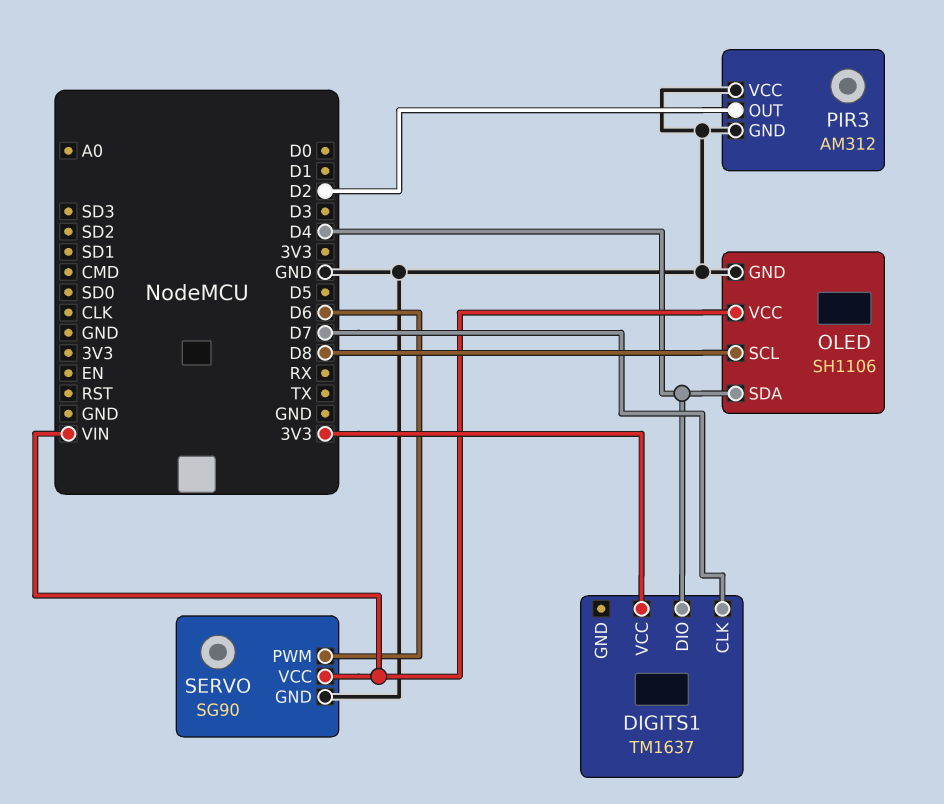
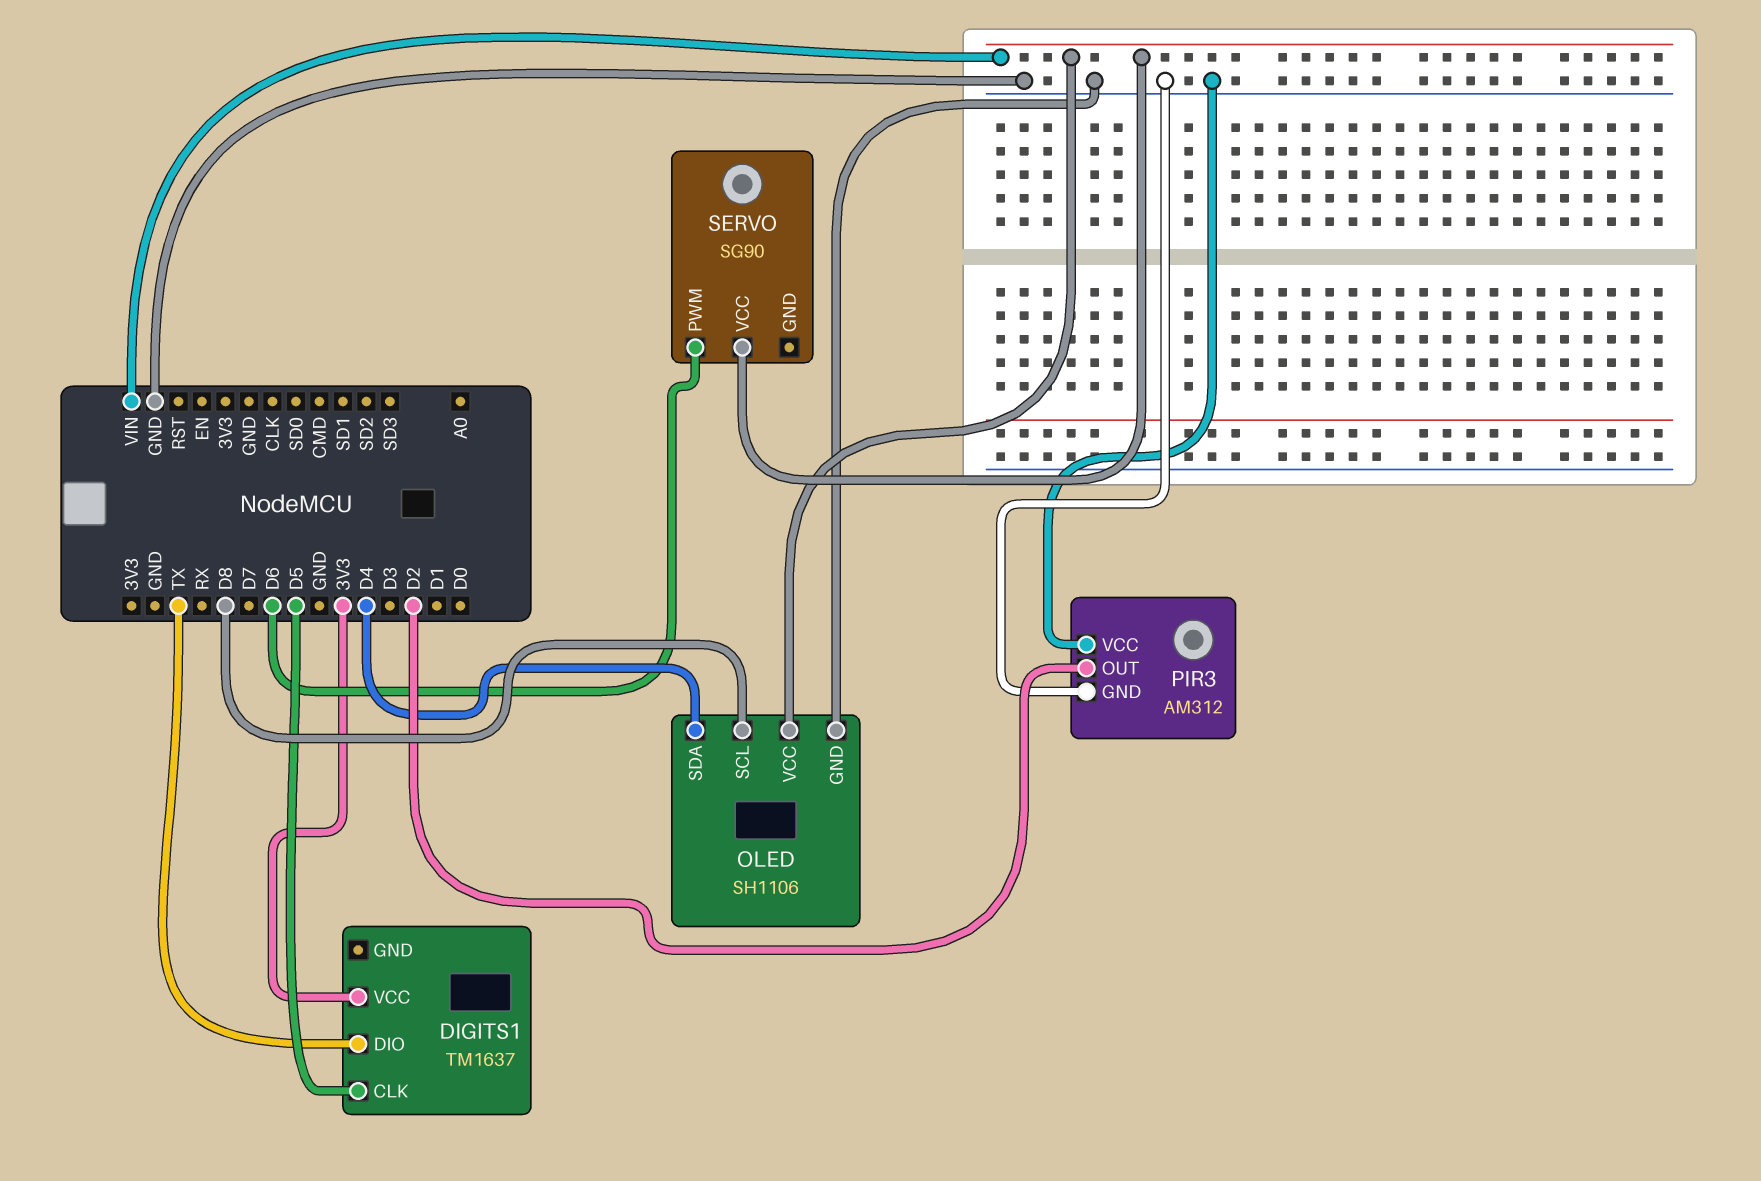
DIGITS1 pin CLK: D7 -> D5
DIGITS1 pin DIO: D4 -> TX
SERVO pin GND: GND -> none

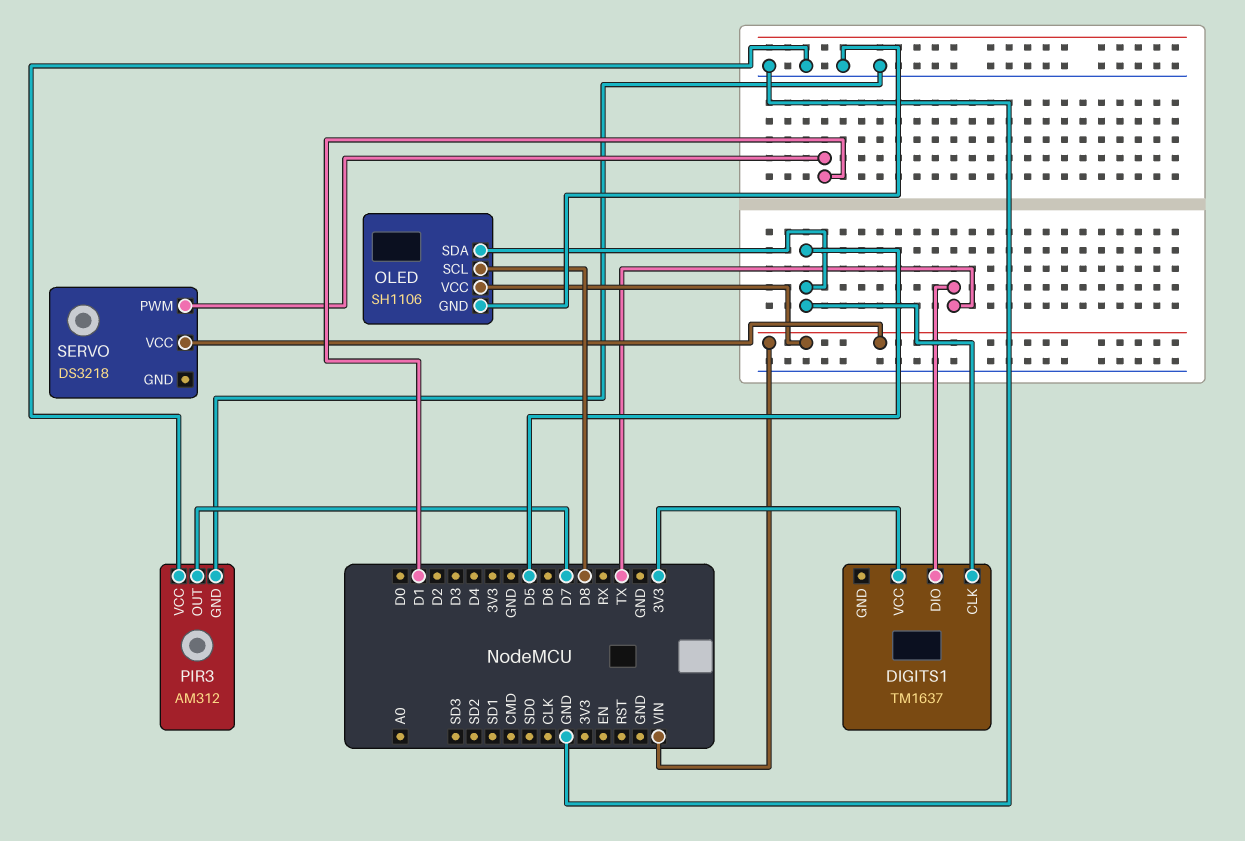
OLED pin SDA: D4 -> D5
PIR3 pin OUT: D2 -> D7
SERVO: SG90 -> DS3218
SERVO pin PWM: D6 -> D1

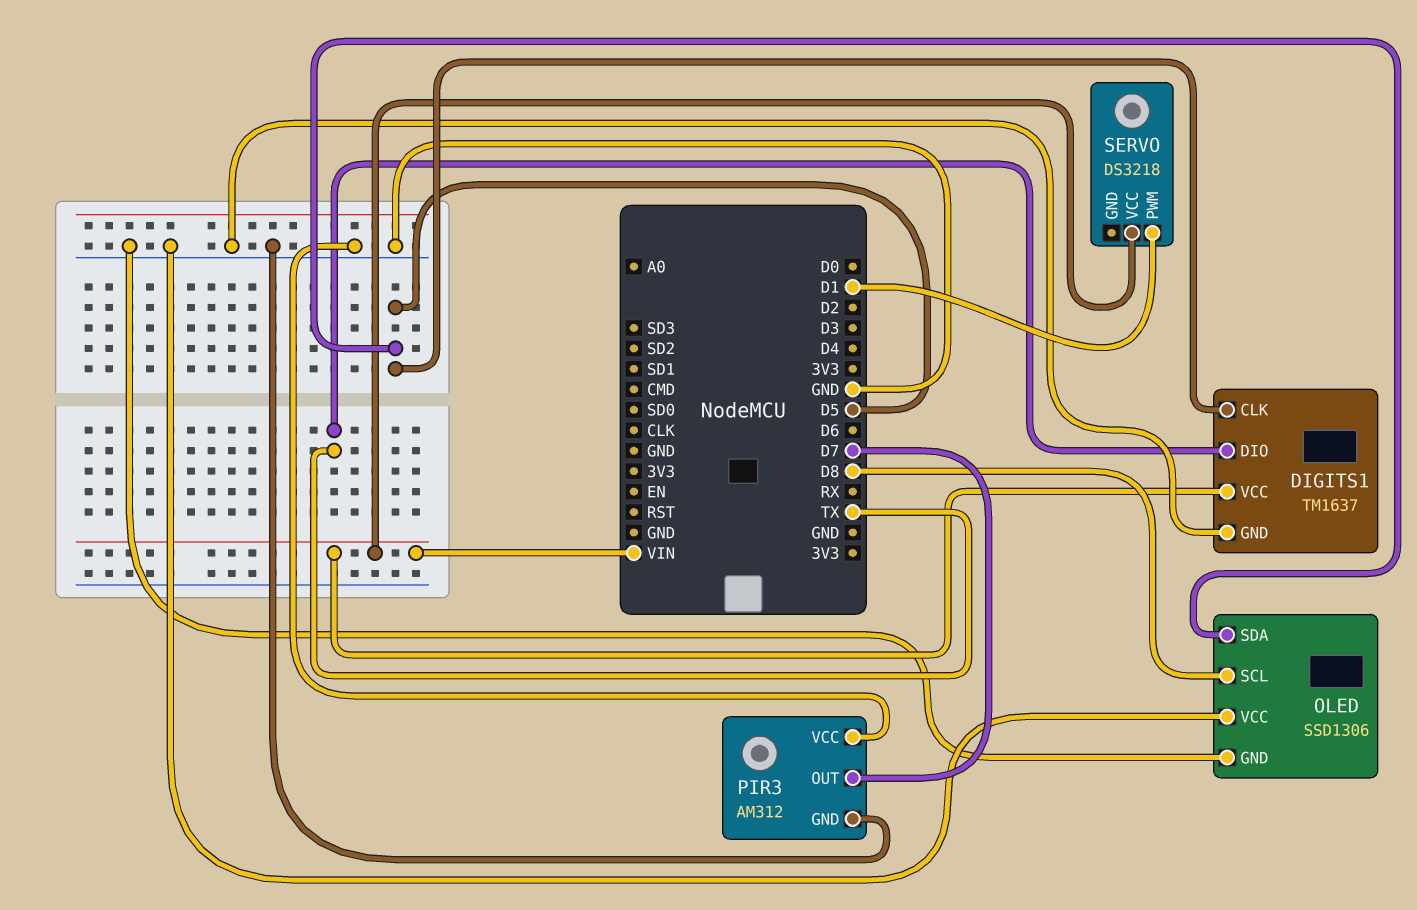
DIGITS1 pin GND: none -> GND
DIGITS1 pin VCC: 3V3 -> VIN
OLED: SH1106 -> SSD1306
OLED pin VCC: VIN -> GND

